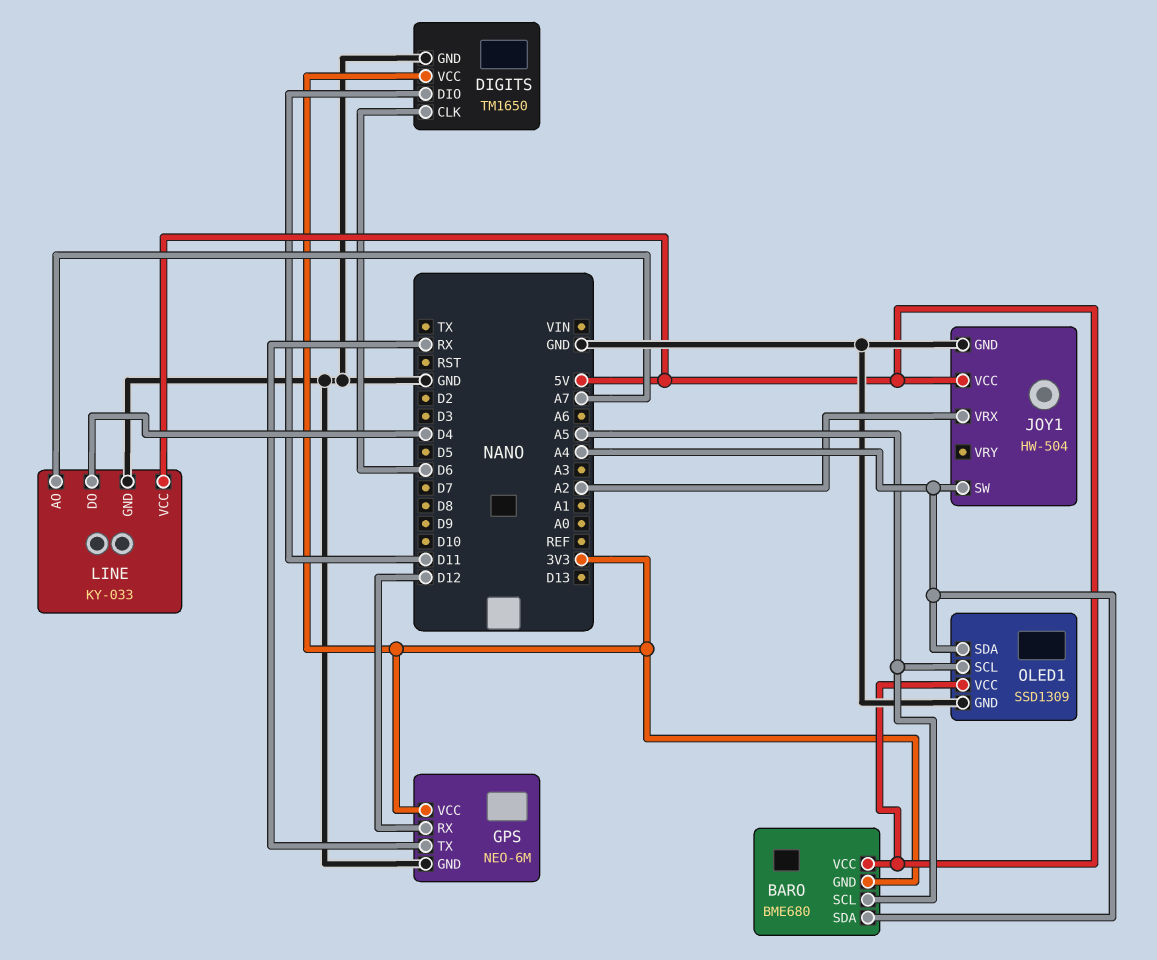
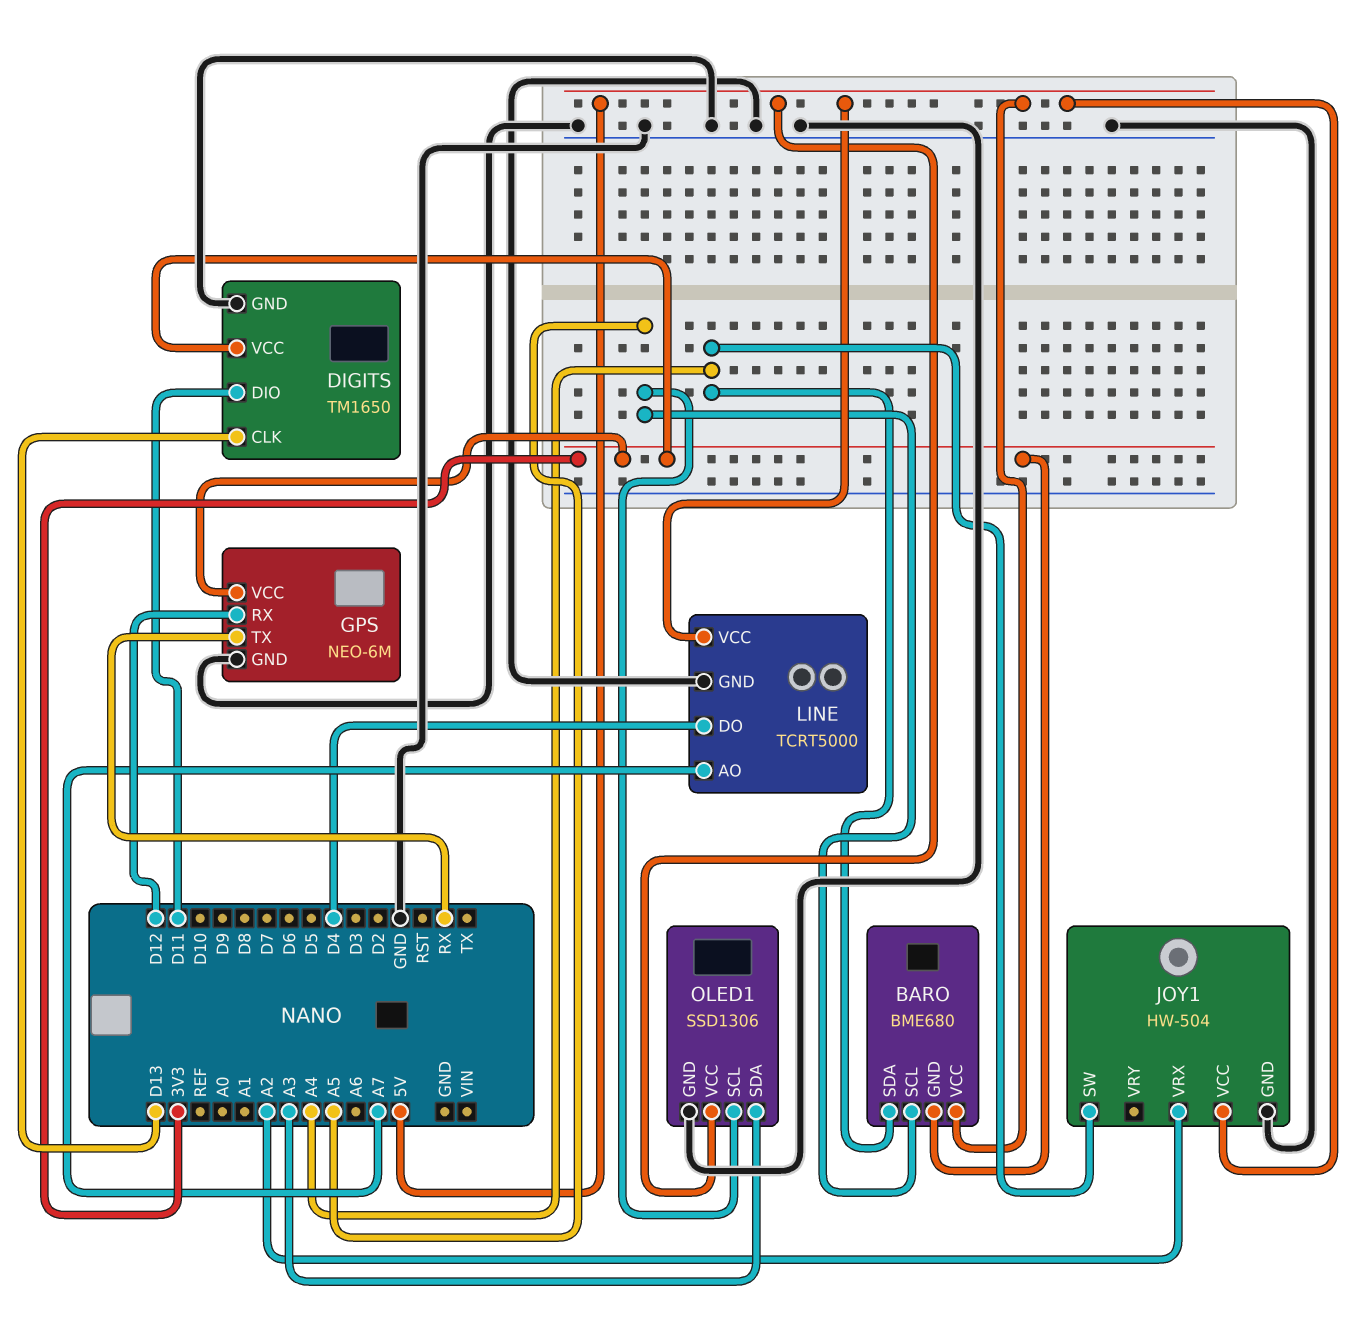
DIGITS pin CLK: D6 -> D13
LINE: KY-033 -> TCRT5000
OLED1: SSD1309 -> SSD1306
OLED1 pin SDA: A4 -> A3

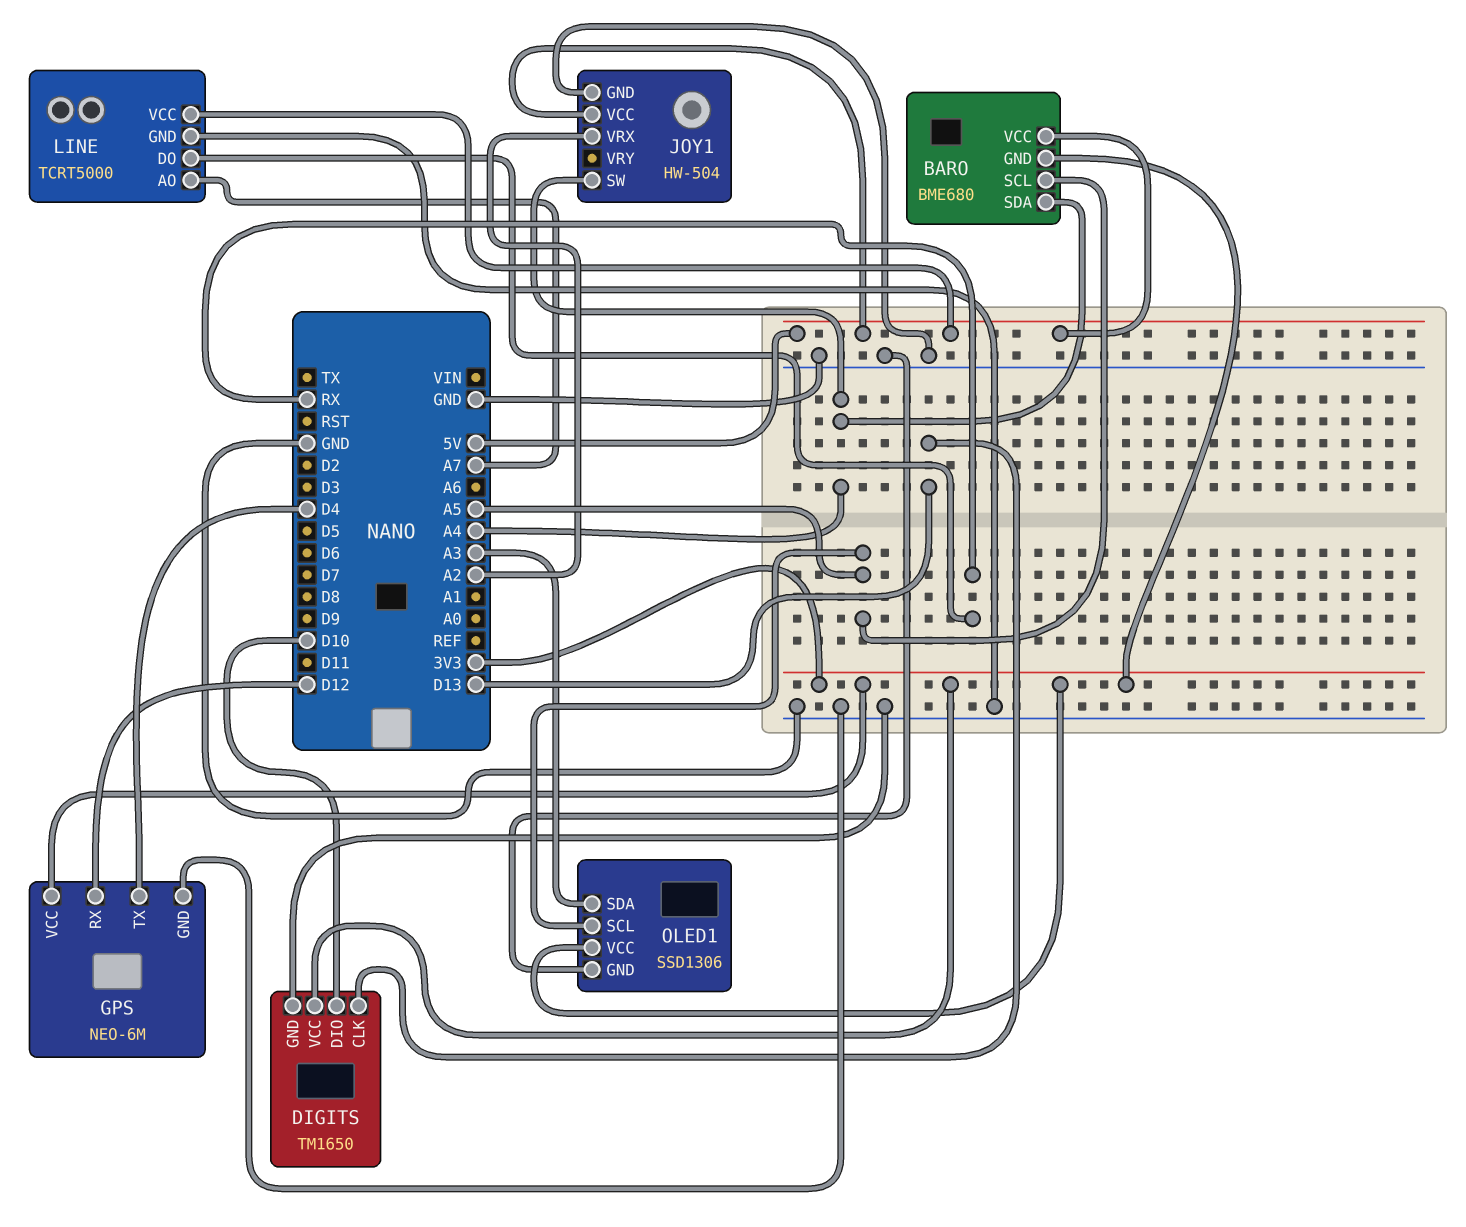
DIGITS pin DIO: D11 -> D10
GPS pin TX: RX -> D4
LINE pin DO: D4 -> RX
OLED1 pin VCC: 5V -> 3V3

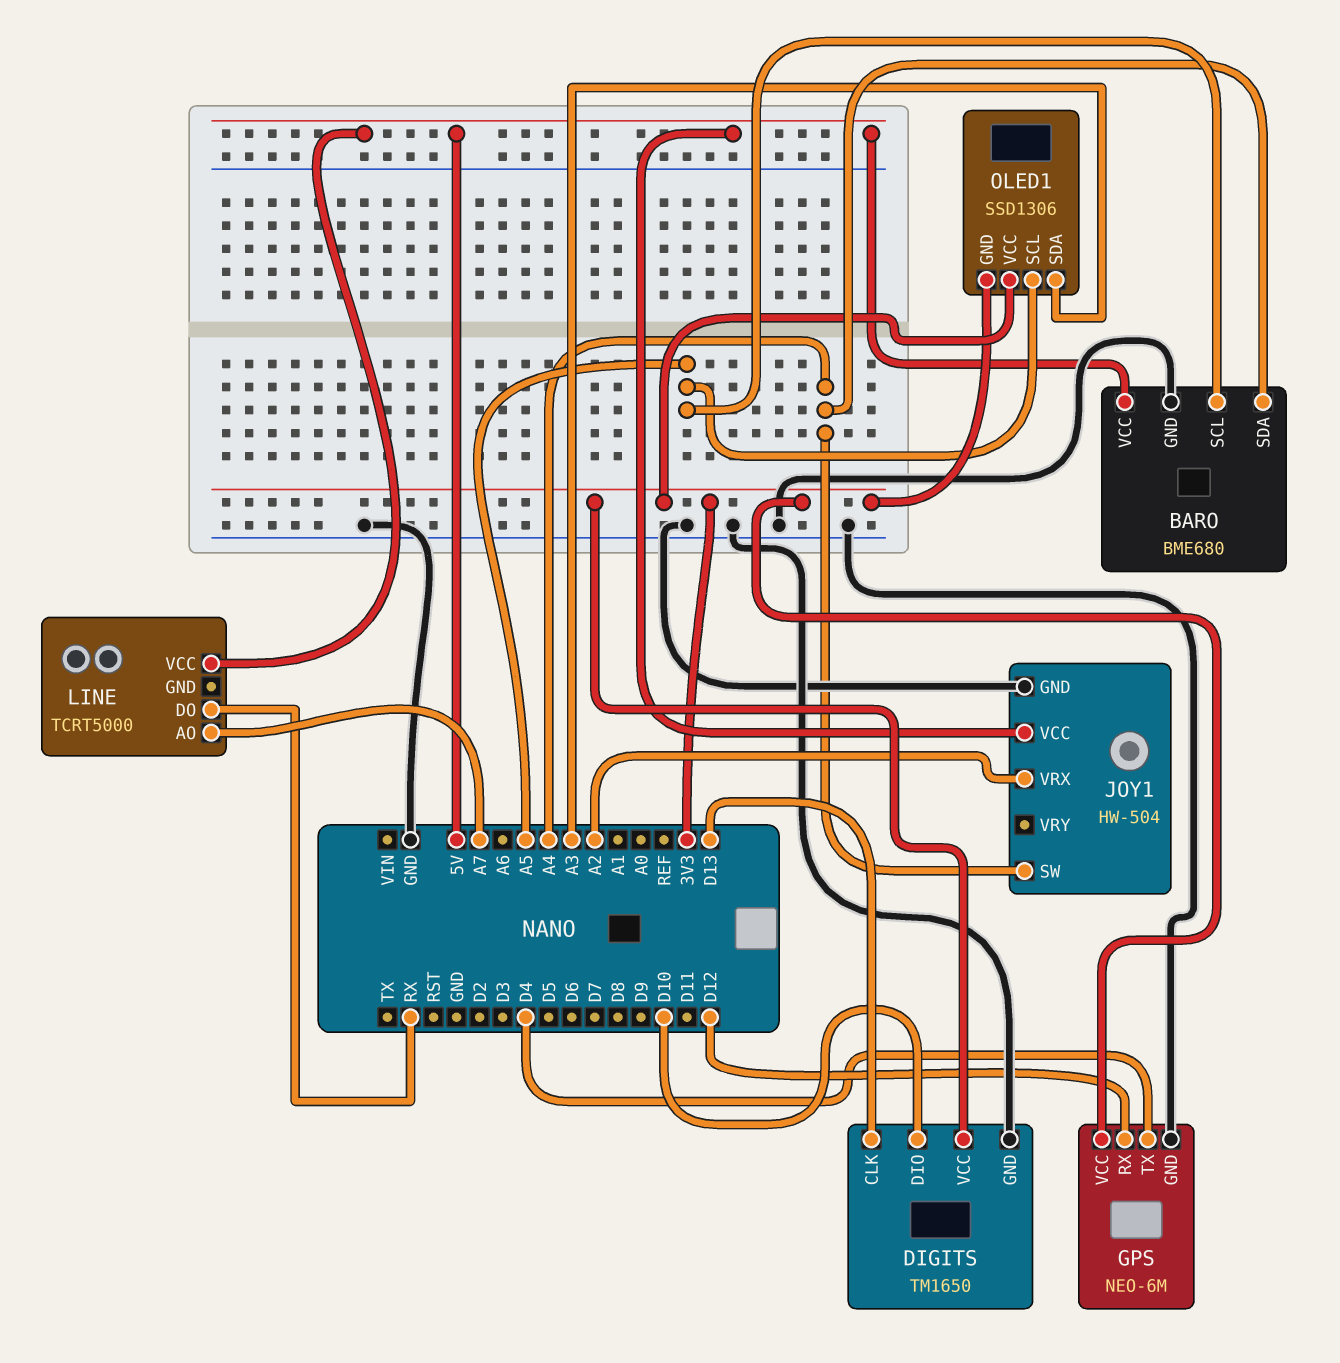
BARO pin GND: 3V3 -> GND
LINE pin GND: GND -> none
OLED1 pin GND: GND -> 3V3

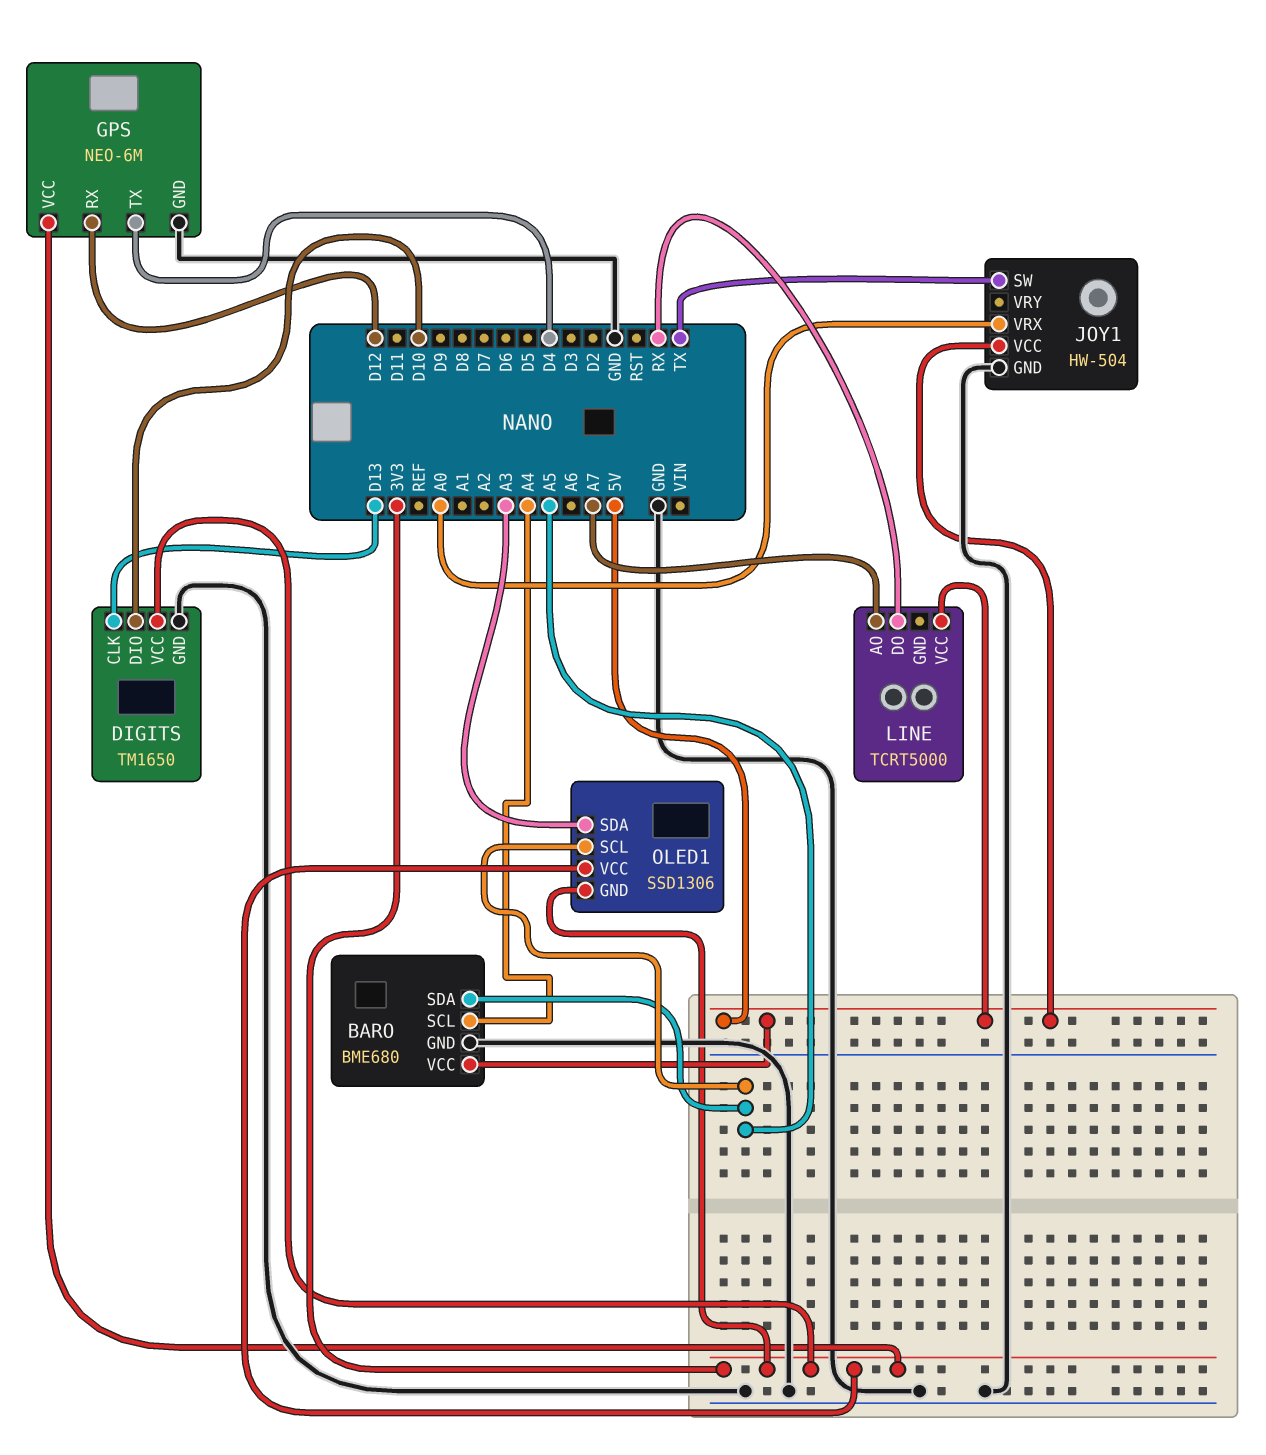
BARO pin SCL: A5 -> A4
BARO pin SDA: A4 -> A5
JOY1 pin SW: A4 -> TX
JOY1 pin VRX: A2 -> A0

